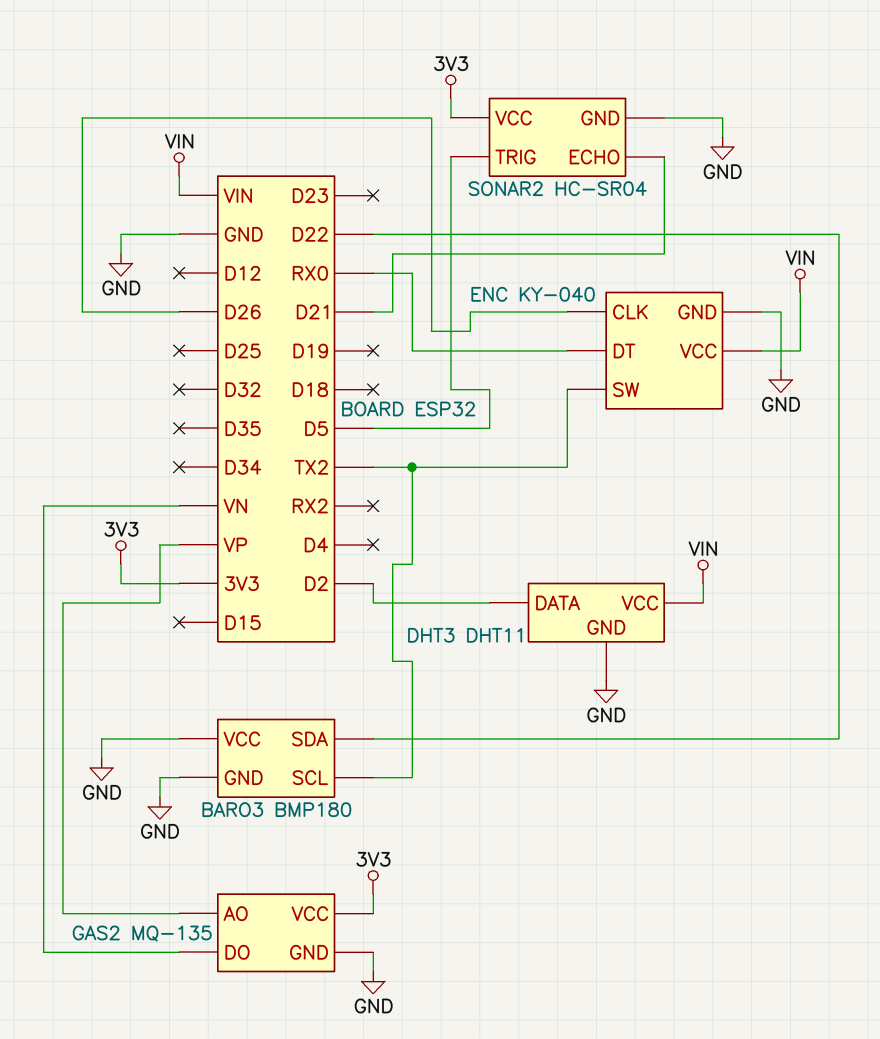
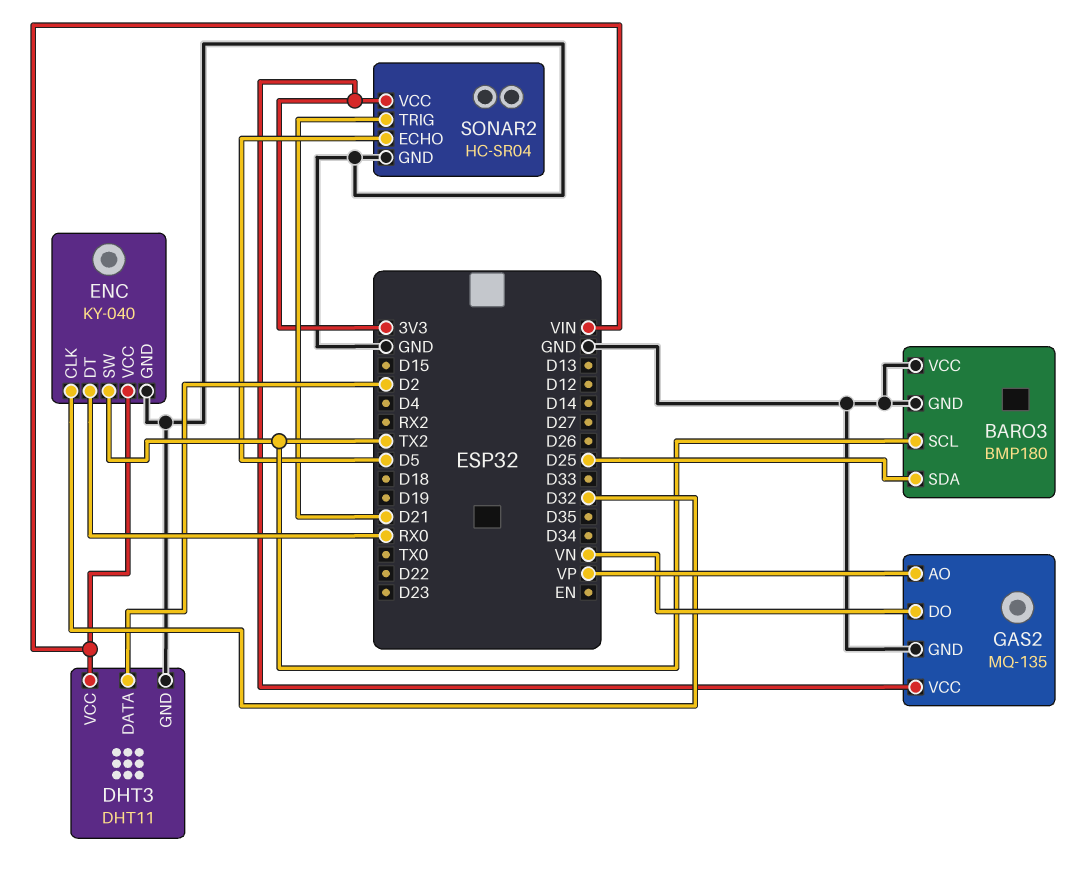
BARO3 pin SDA: D22 -> D25
ENC pin CLK: D26 -> D32
SONAR2 pin ECHO: D21 -> D5
SONAR2 pin TRIG: D5 -> D21

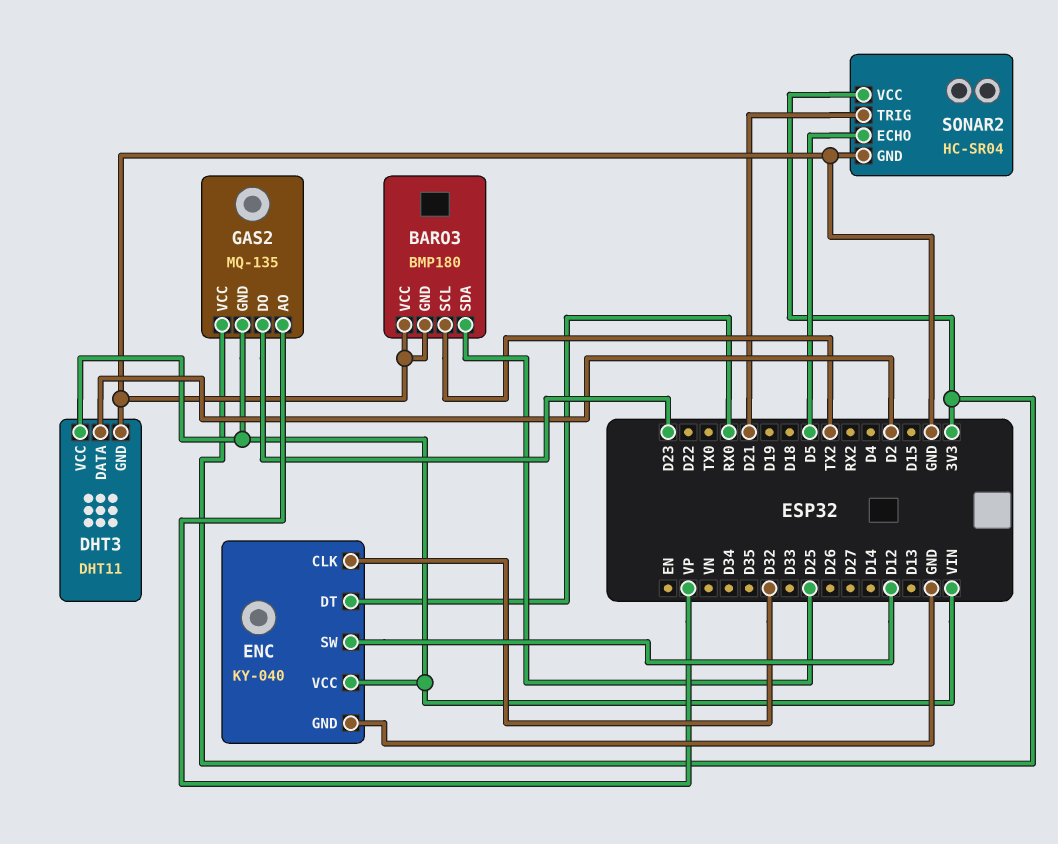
ENC pin SW: TX2 -> D12
GAS2 pin DO: VN -> D23
GAS2 pin GND: GND -> VIN

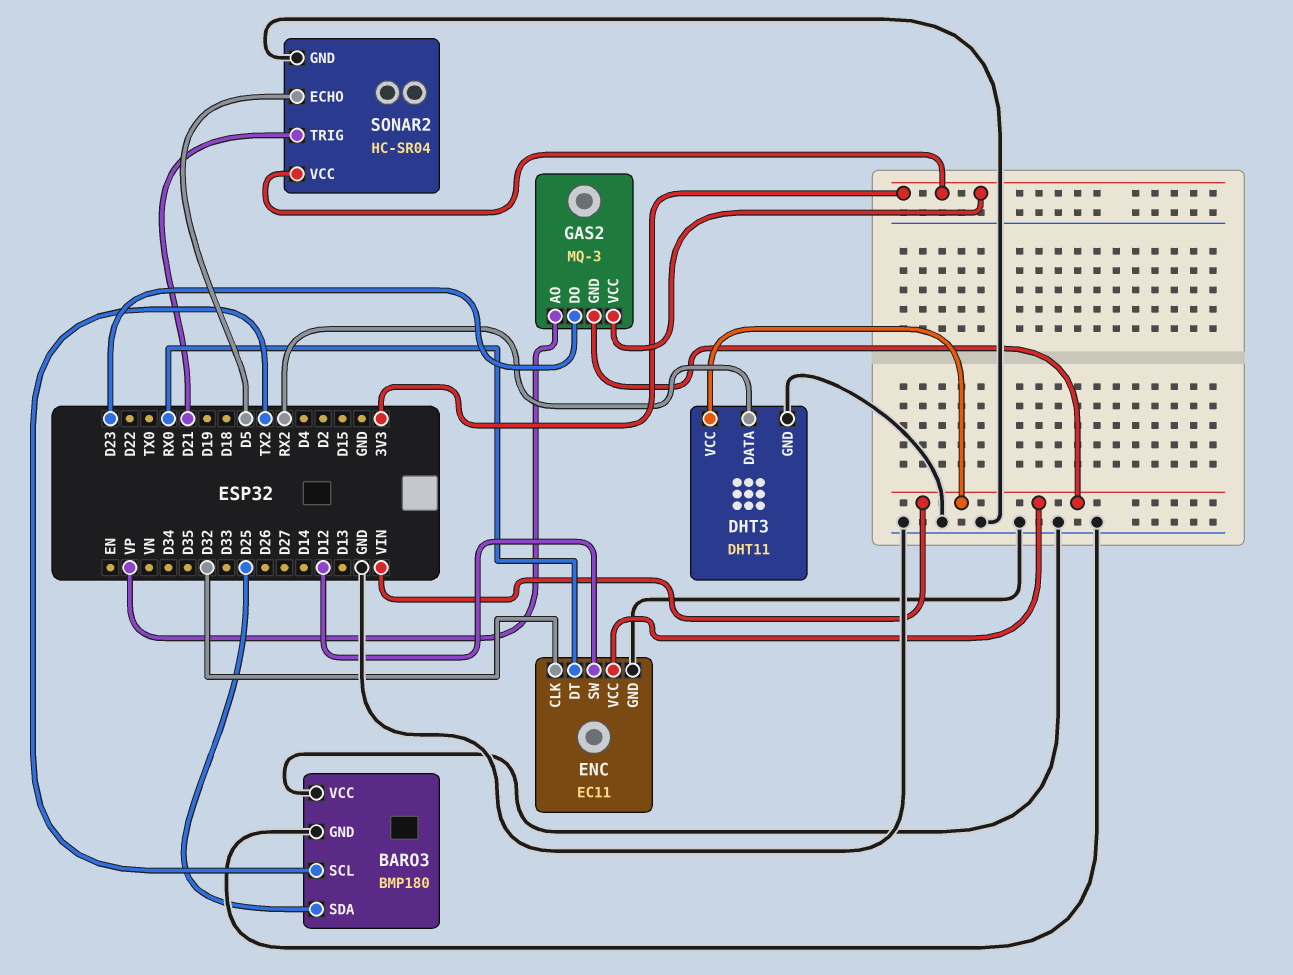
DHT3 pin DATA: D2 -> RX2
ENC: KY-040 -> EC11
GAS2: MQ-135 -> MQ-3

